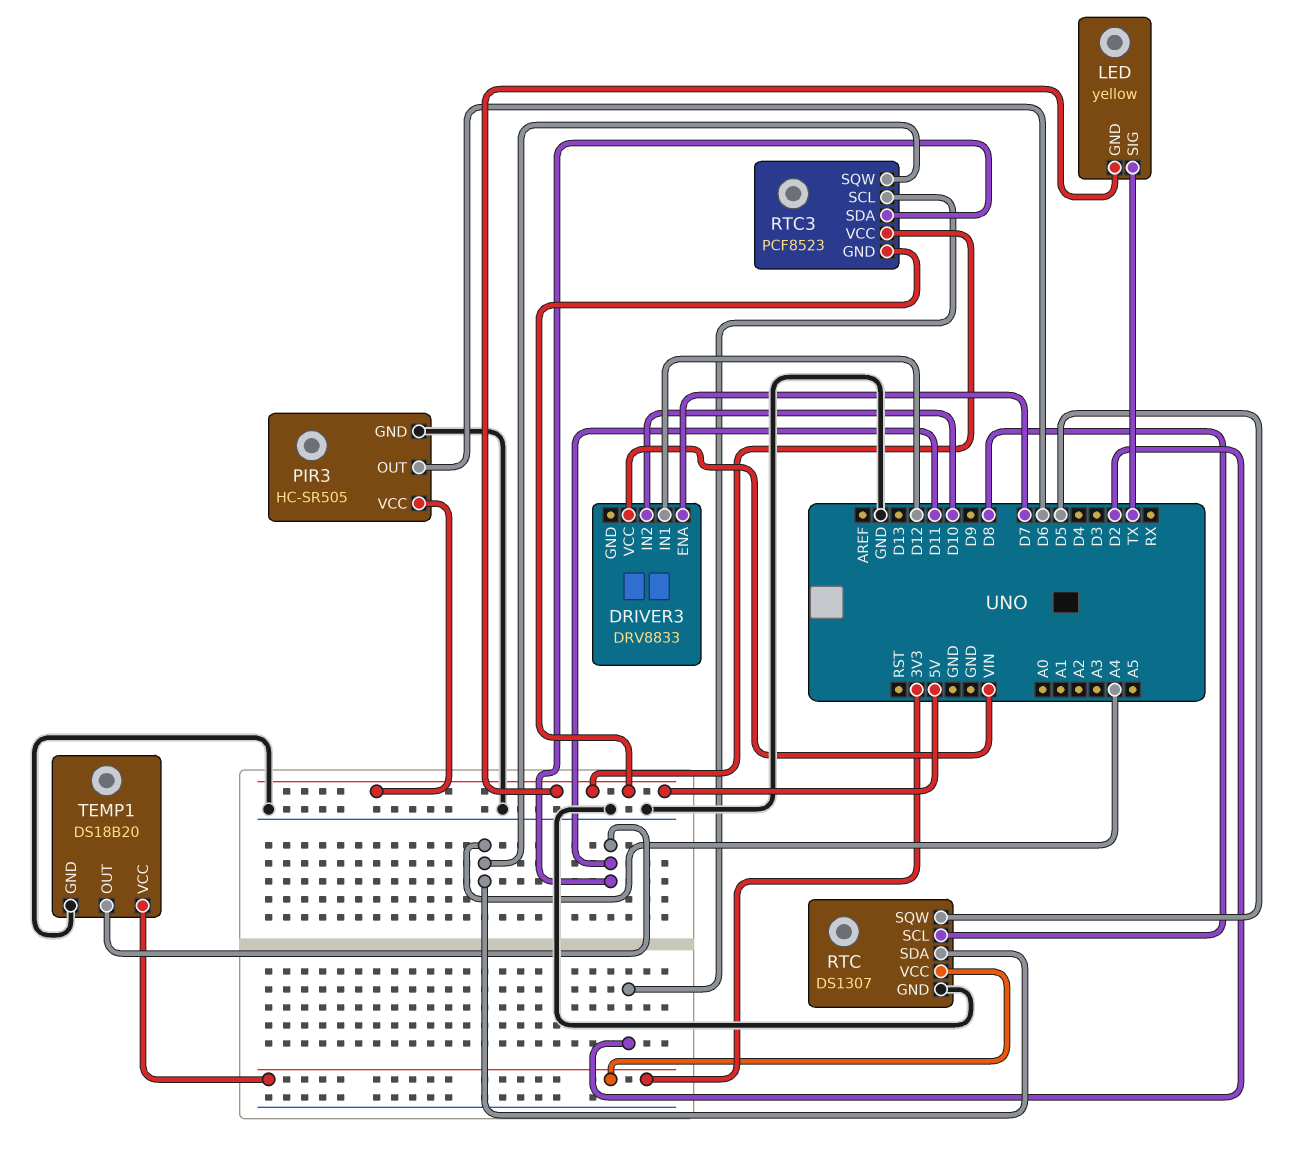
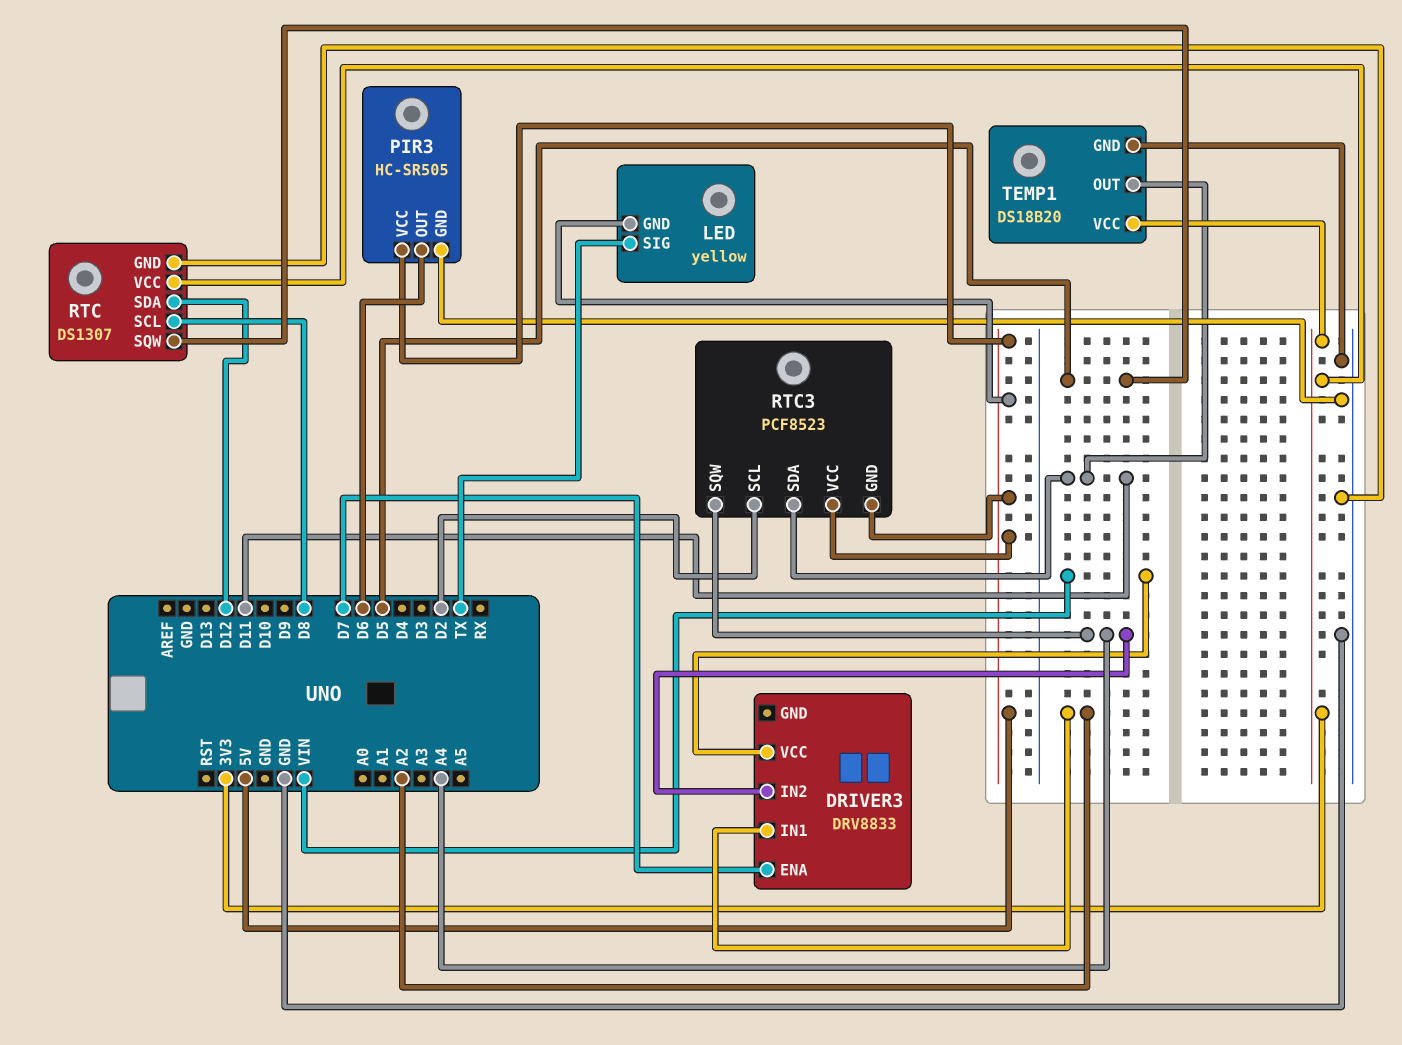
DRIVER3 pin IN1: D12 -> A2
DRIVER3 pin IN2: D10 -> A4
RTC pin SDA: A4 -> D12

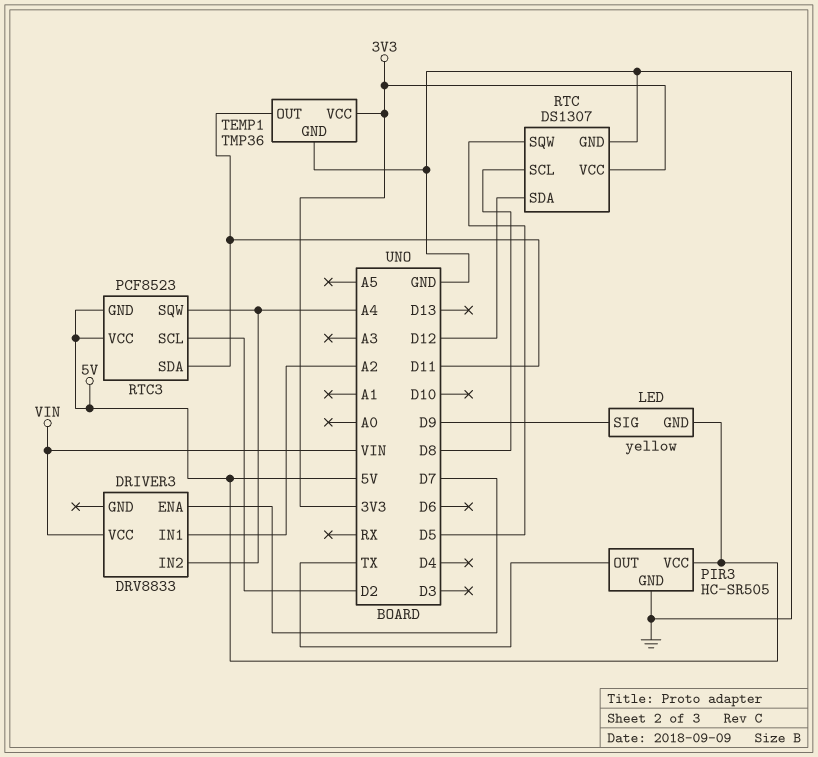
LED pin SIG: TX -> D9
PIR3 pin OUT: D6 -> TX
TEMP1: DS18B20 -> TMP36

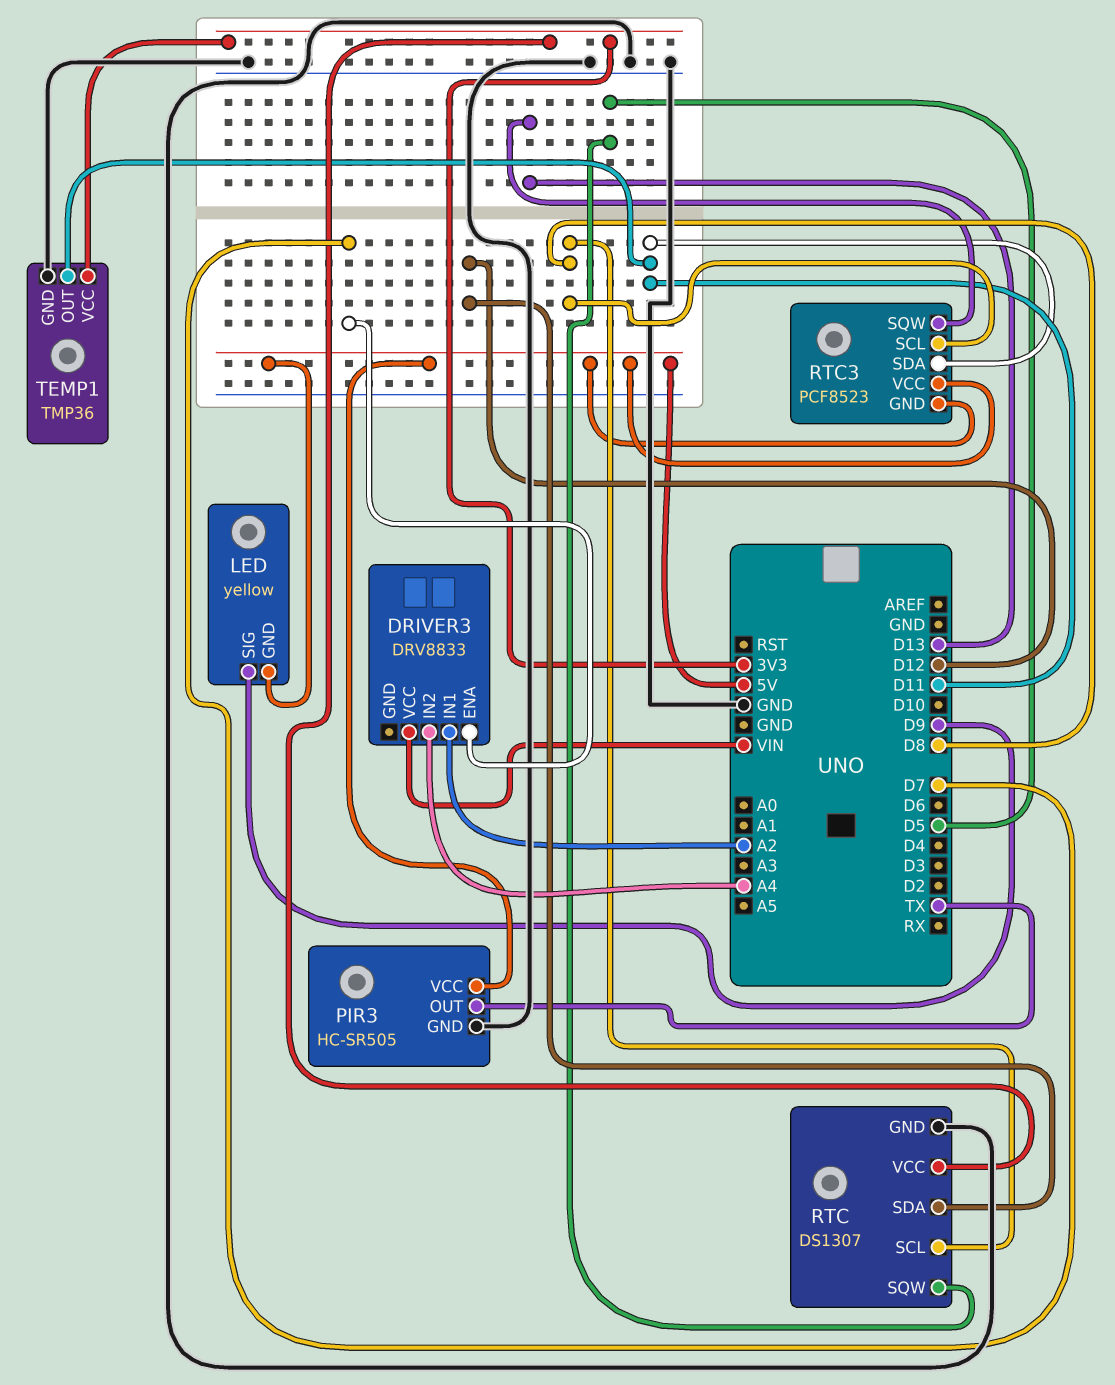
RTC3 pin SCL: D2 -> D8
RTC3 pin SQW: A4 -> D13

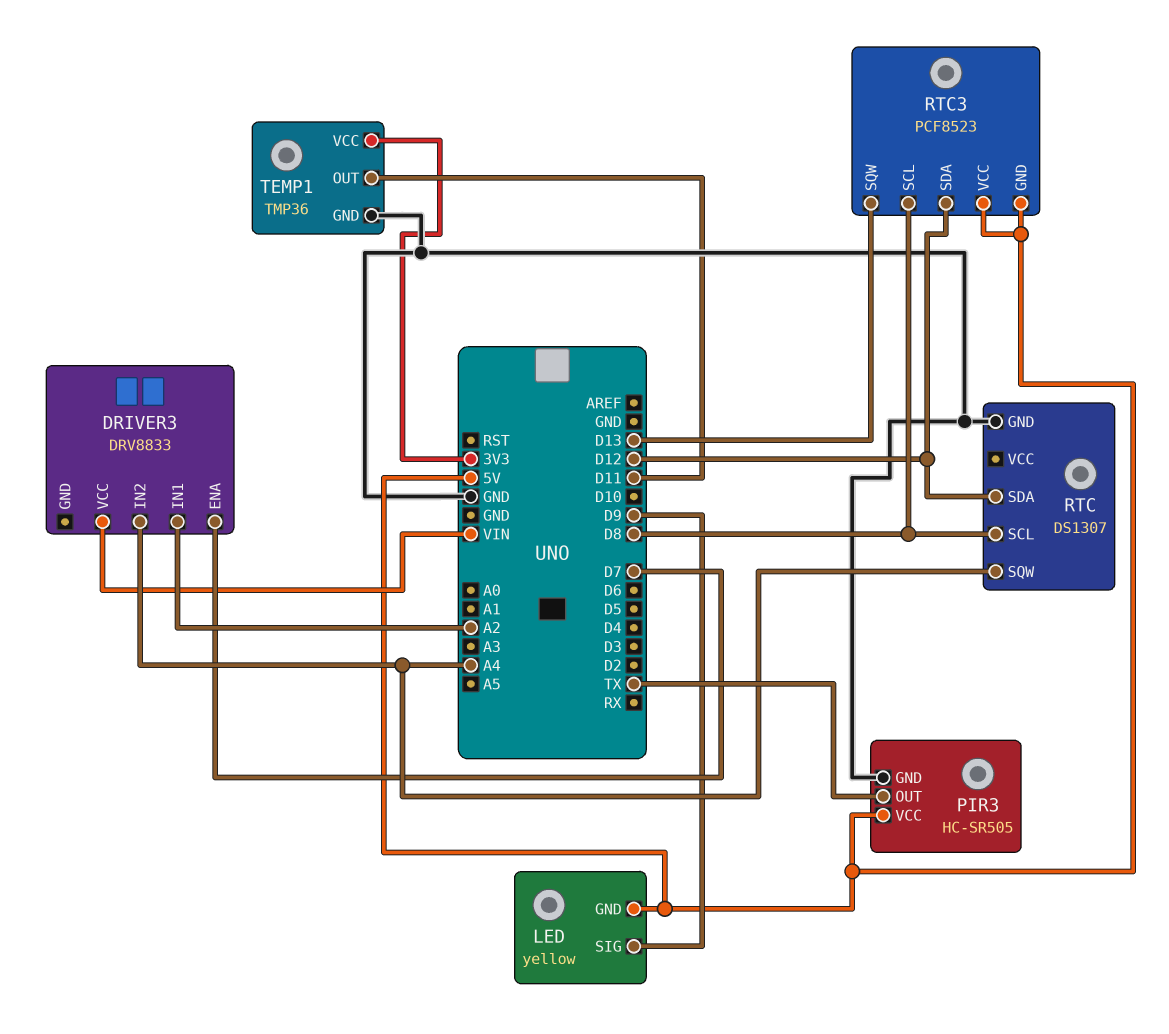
RTC pin SQW: D5 -> A4
RTC pin VCC: 3V3 -> none
RTC3 pin SDA: D11 -> D12

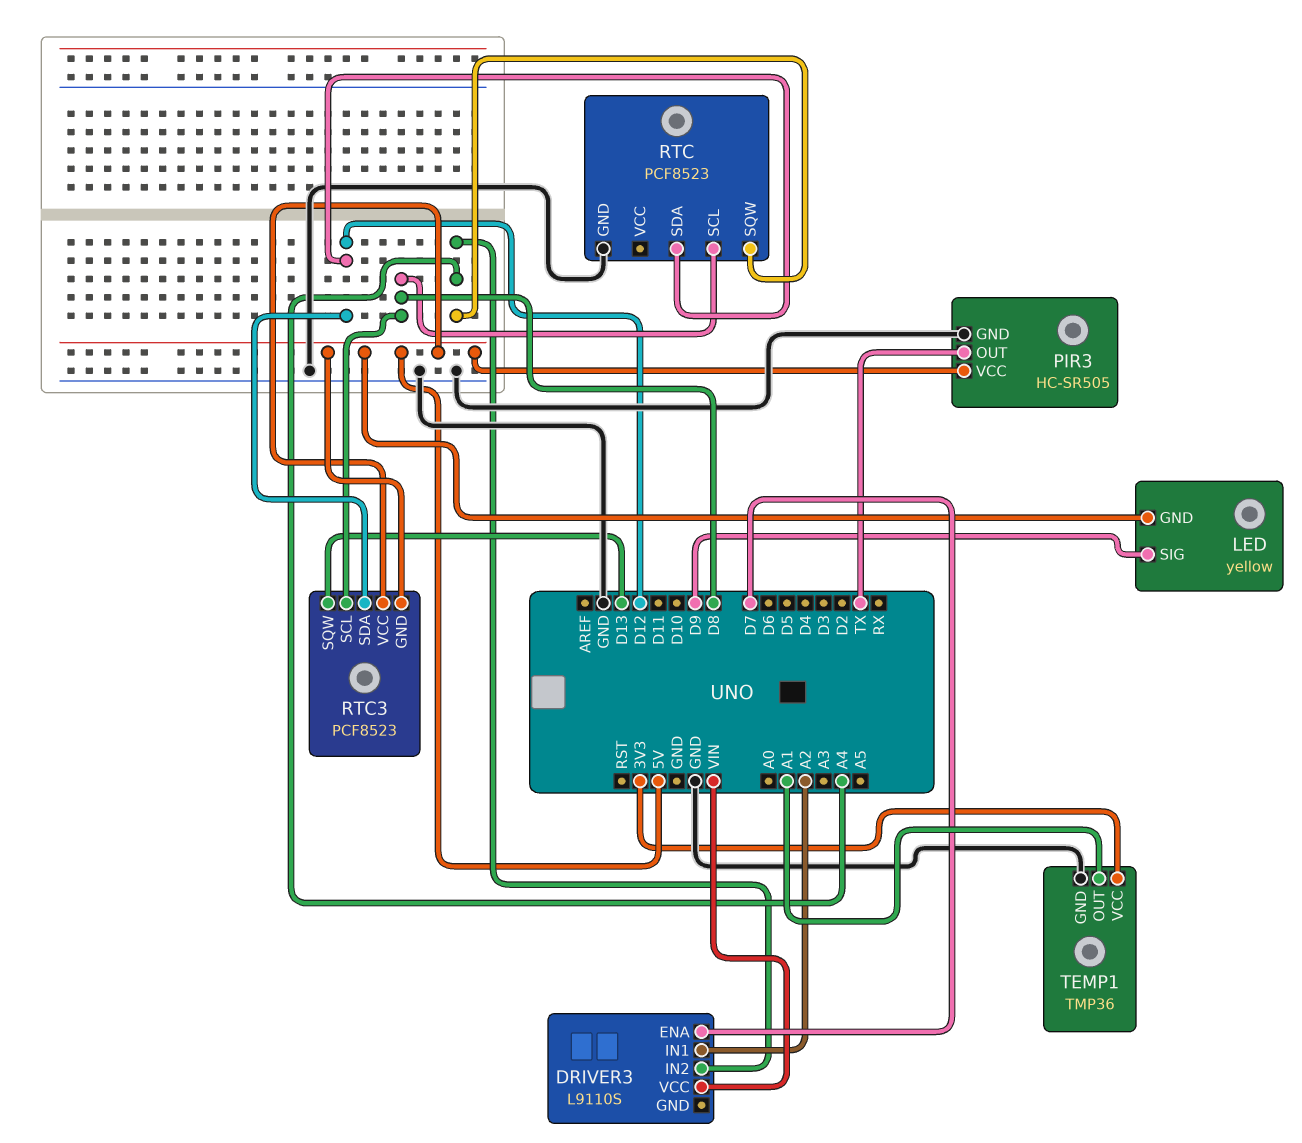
DRIVER3: DRV8833 -> L9110S
RTC: DS1307 -> PCF8523
TEMP1 pin OUT: D11 -> A1

